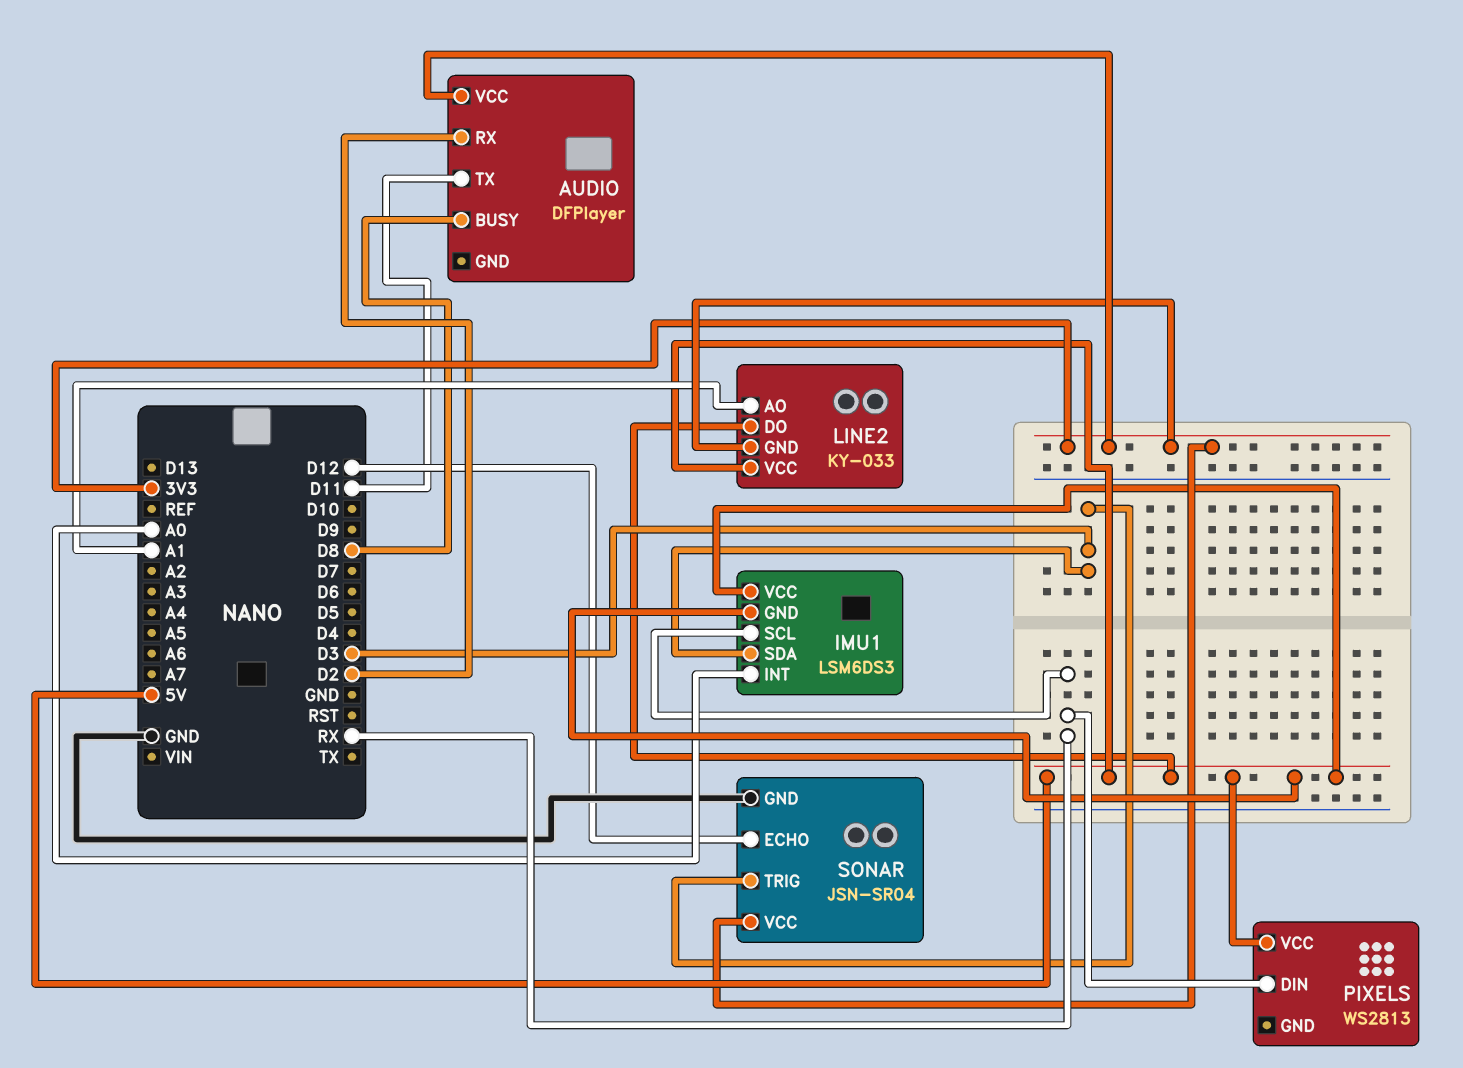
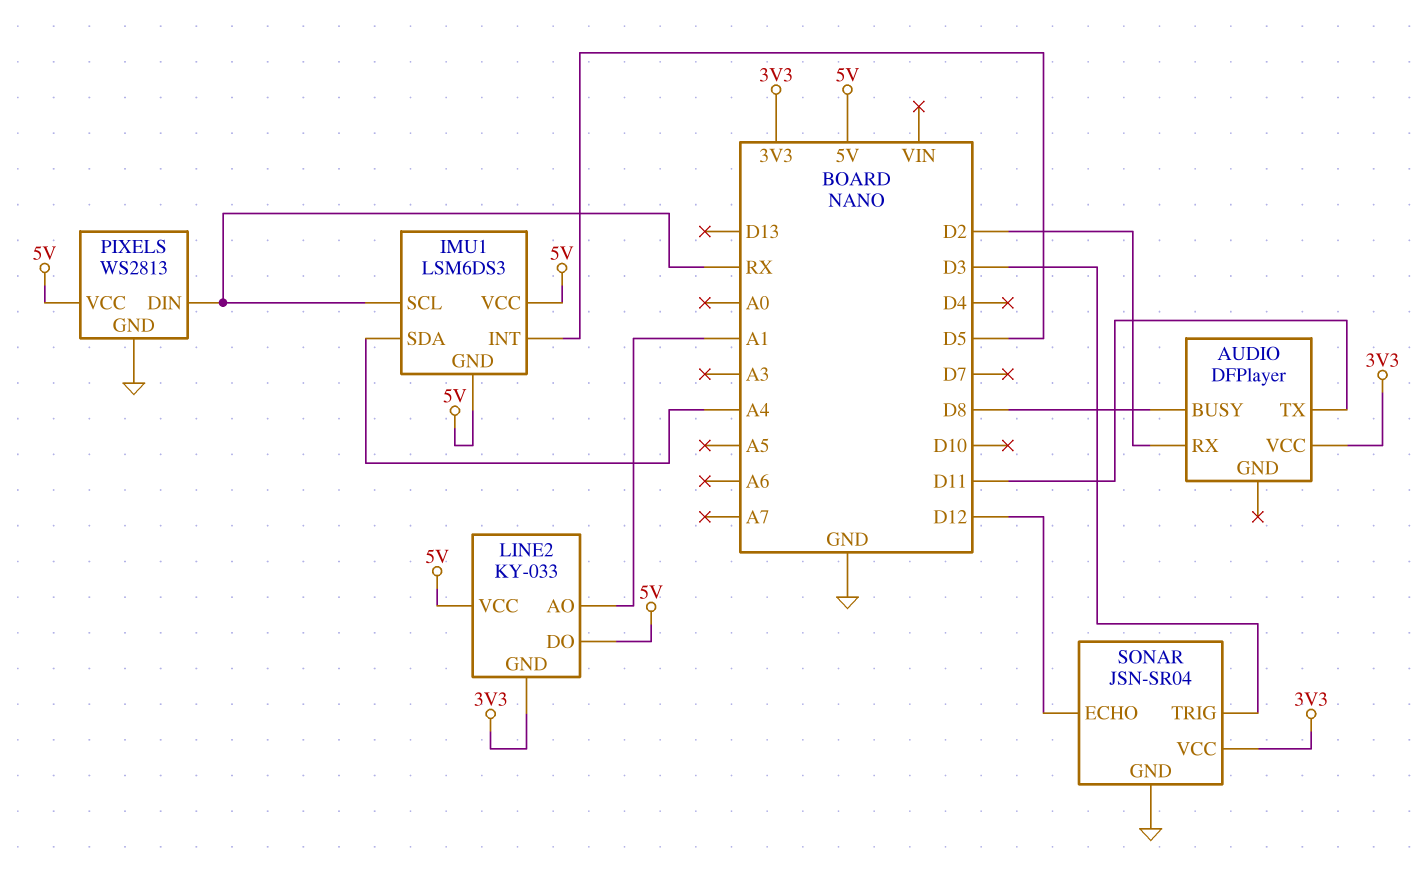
IMU1 pin INT: A0 -> D5
IMU1 pin SDA: D3 -> A4
PIXELS pin GND: none -> GND

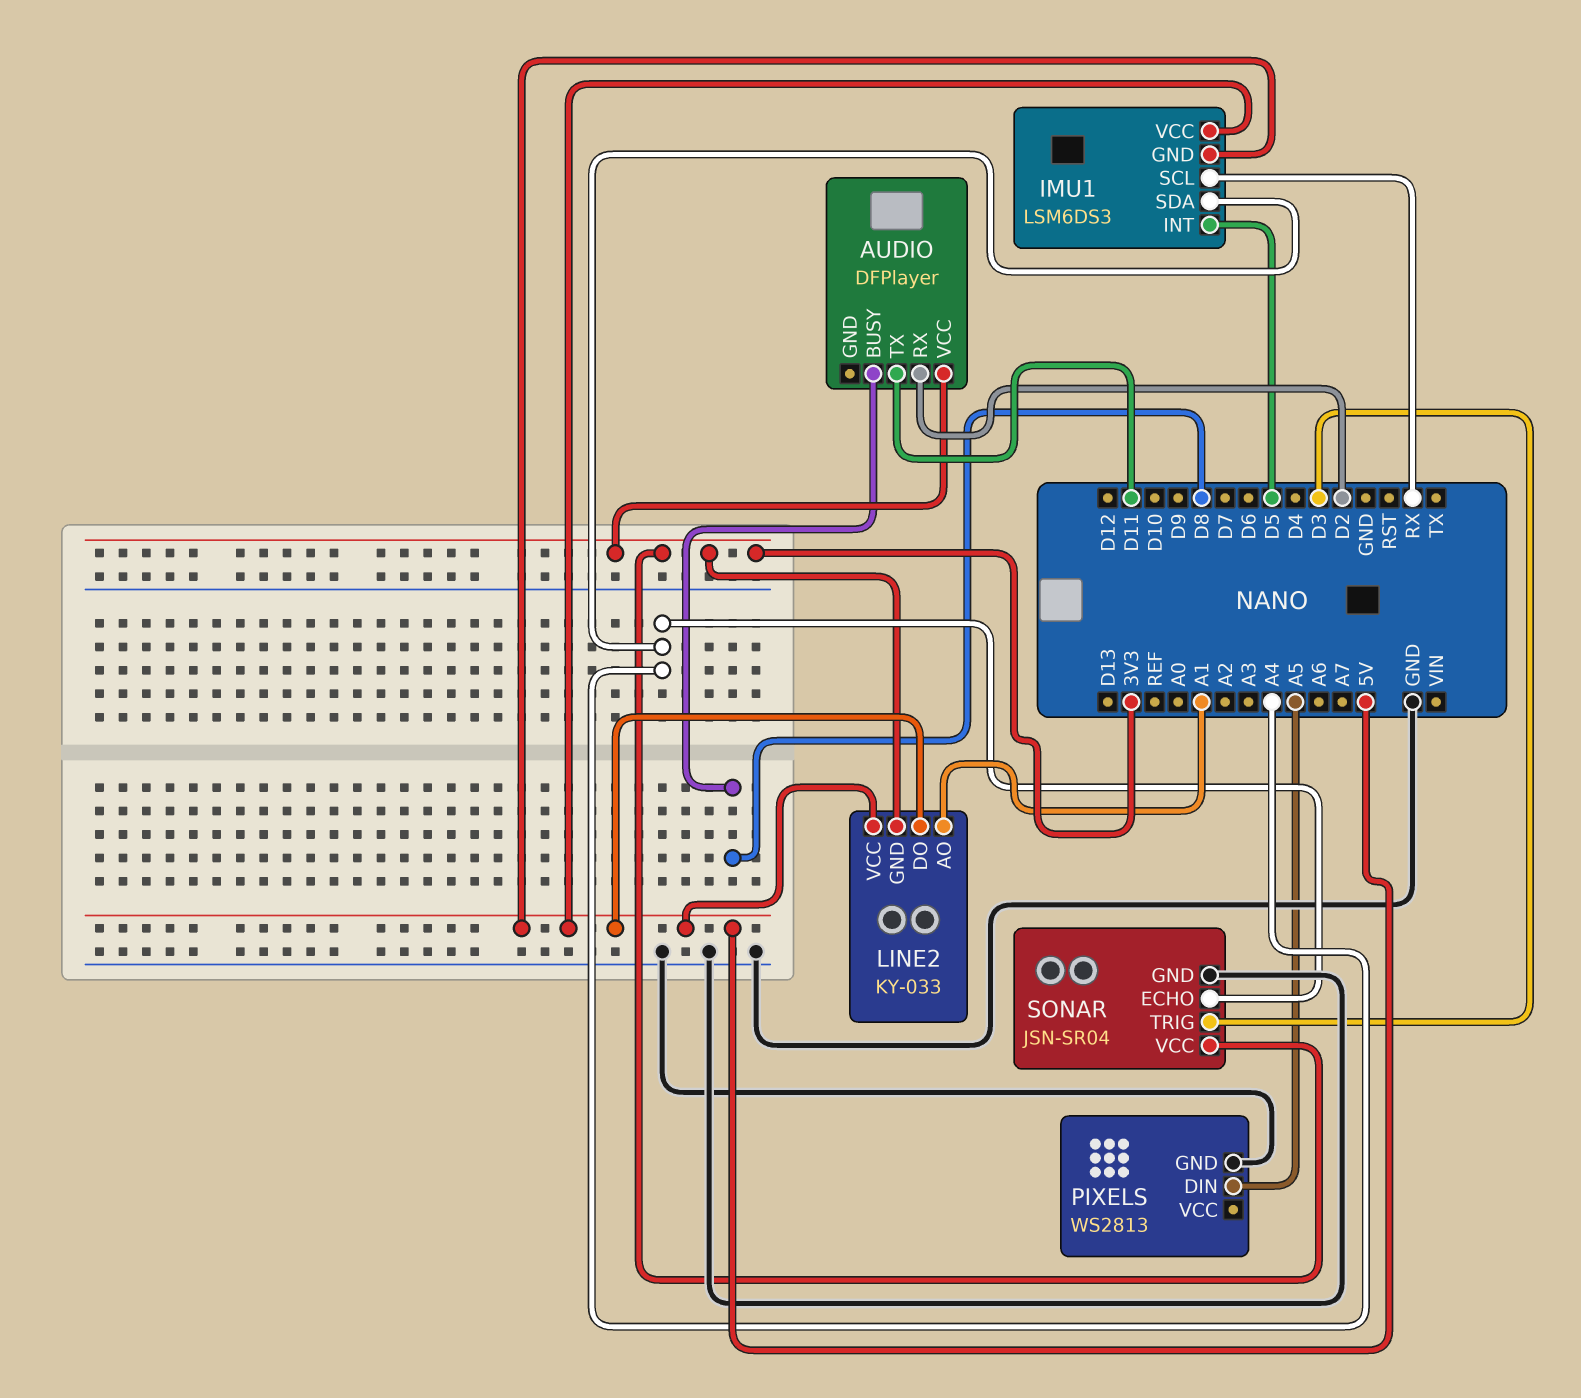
PIXELS pin DIN: RX -> A5
PIXELS pin VCC: 5V -> none
SONAR pin ECHO: D12 -> A4

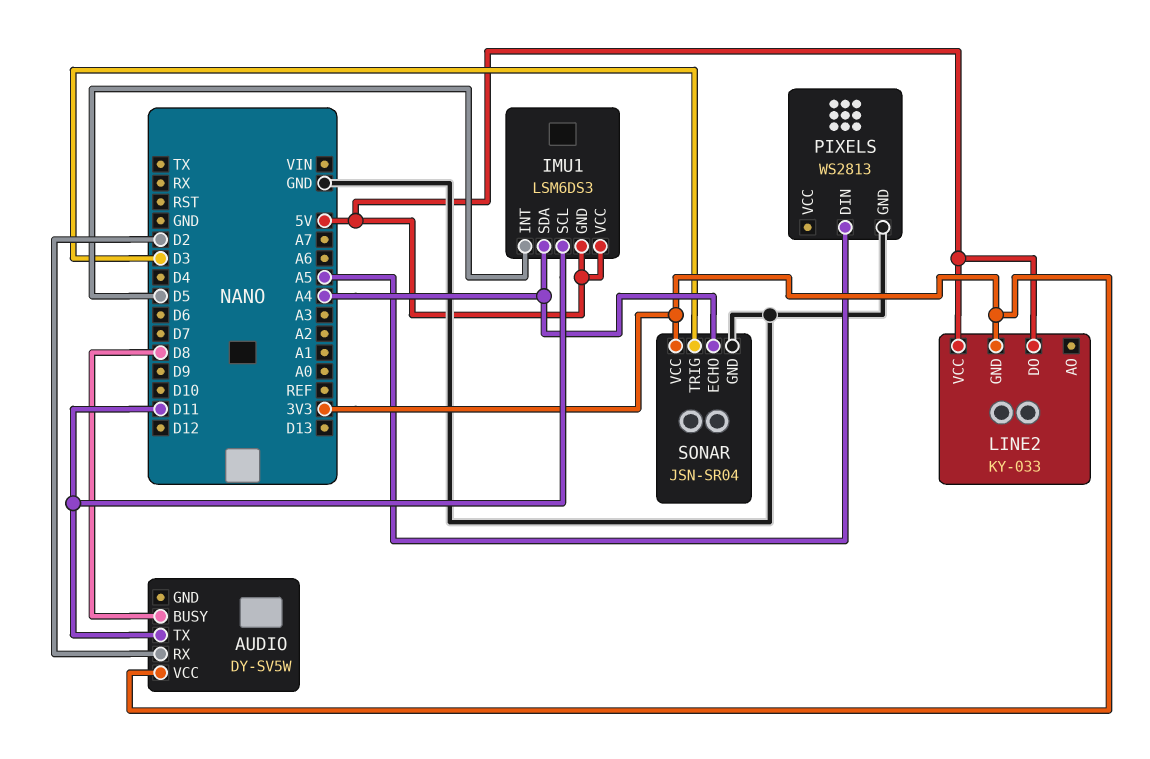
AUDIO: DFPlayer -> DY-SV5W
IMU1 pin SCL: RX -> D11
LINE2 pin AO: A1 -> none

